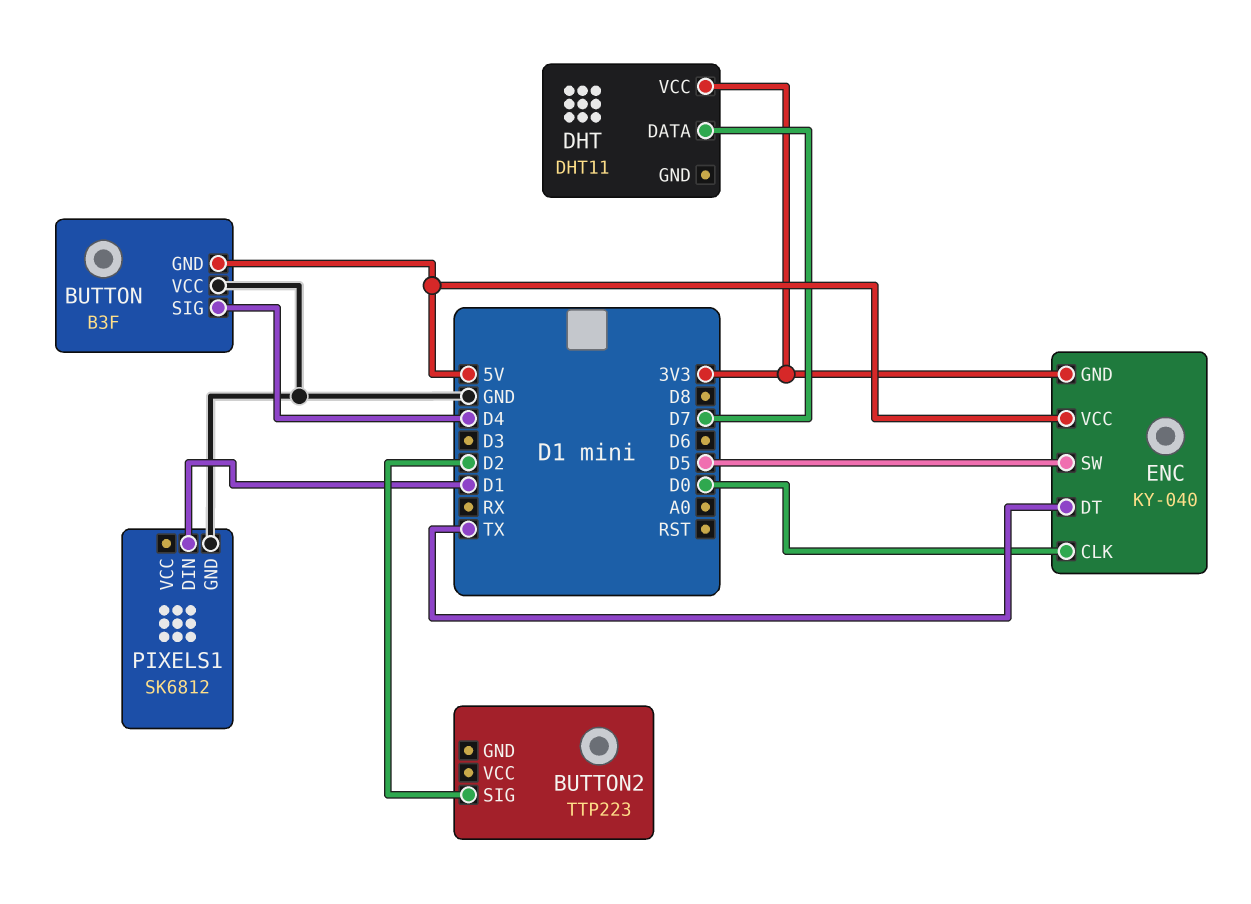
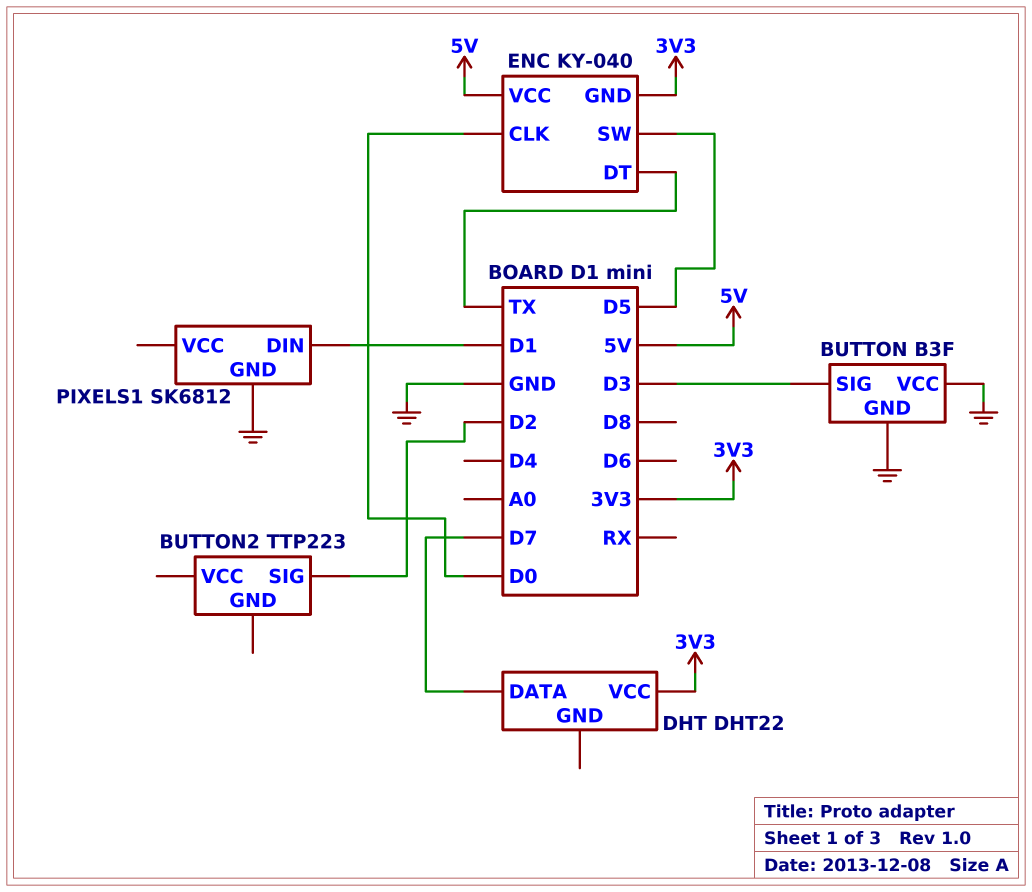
BUTTON pin GND: 5V -> GND
BUTTON pin SIG: D4 -> D3
DHT: DHT11 -> DHT22

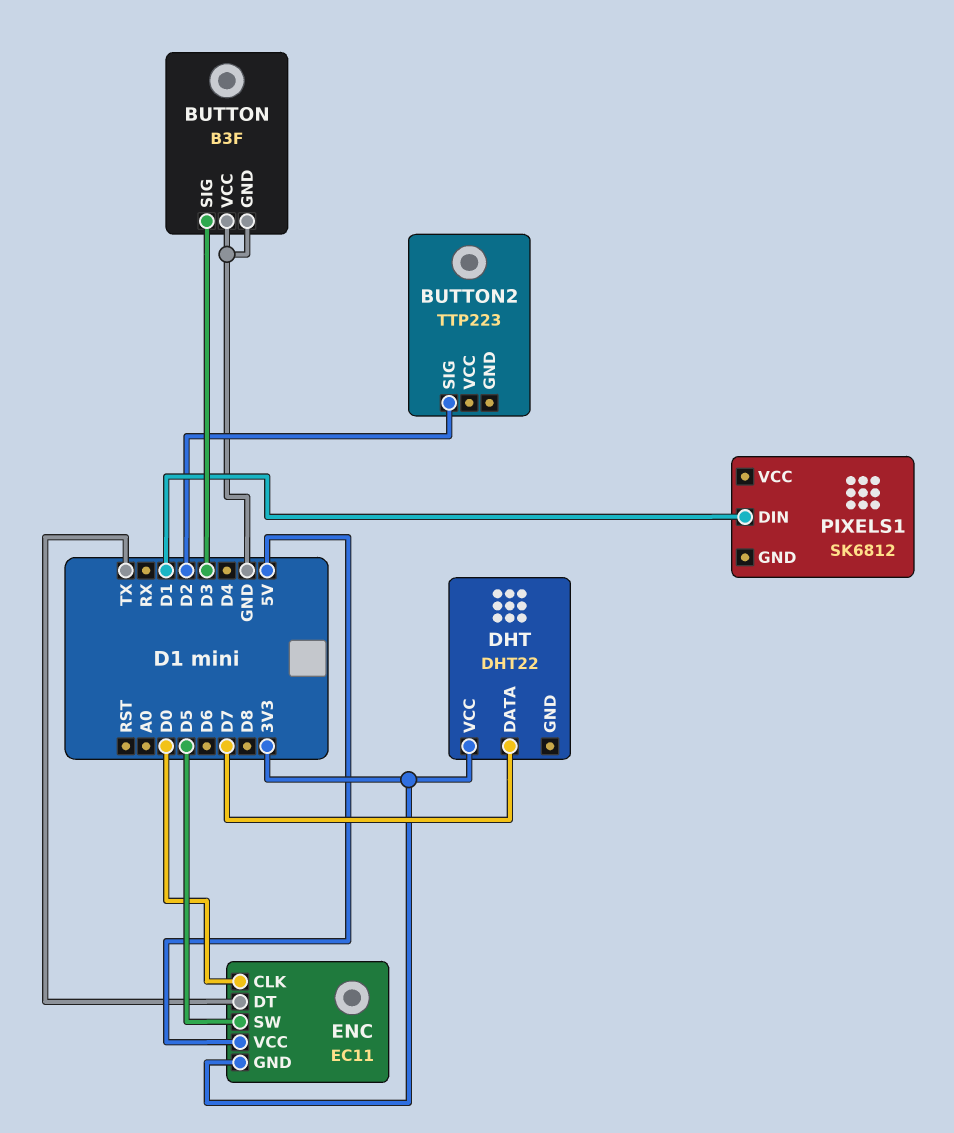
ENC: KY-040 -> EC11
PIXELS1 pin GND: GND -> none

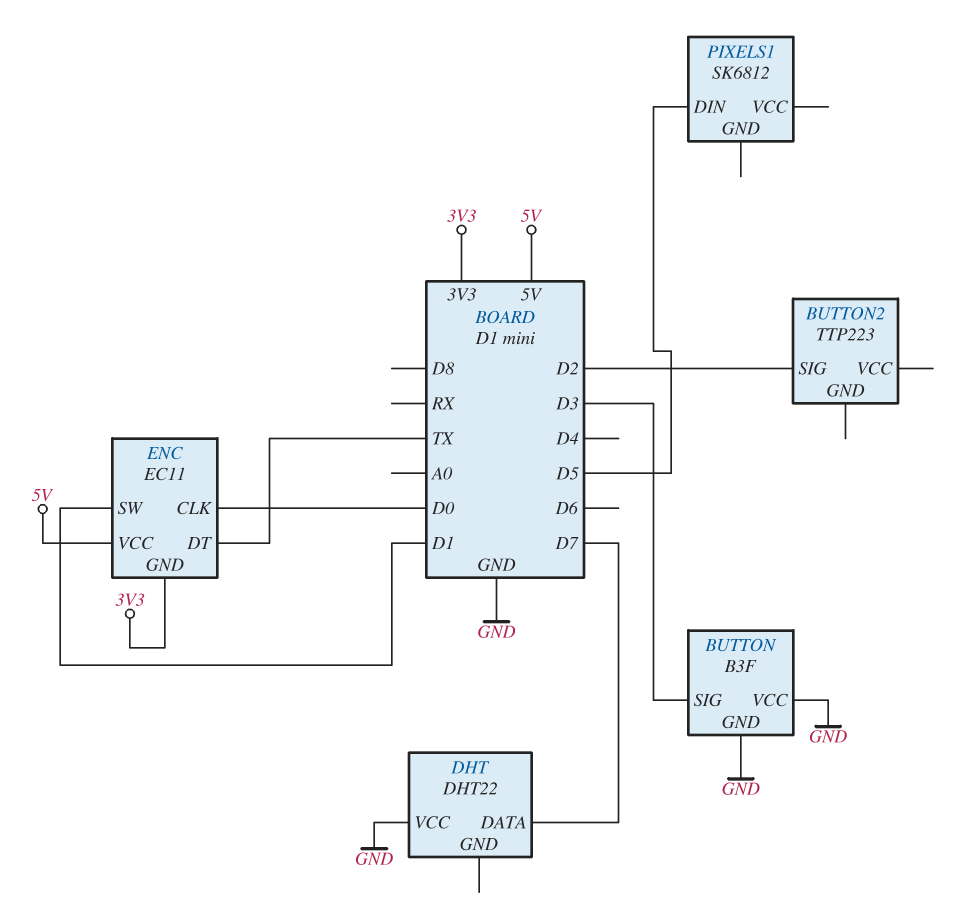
DHT pin VCC: 3V3 -> GND
ENC pin SW: D5 -> D1
PIXELS1 pin DIN: D1 -> D5

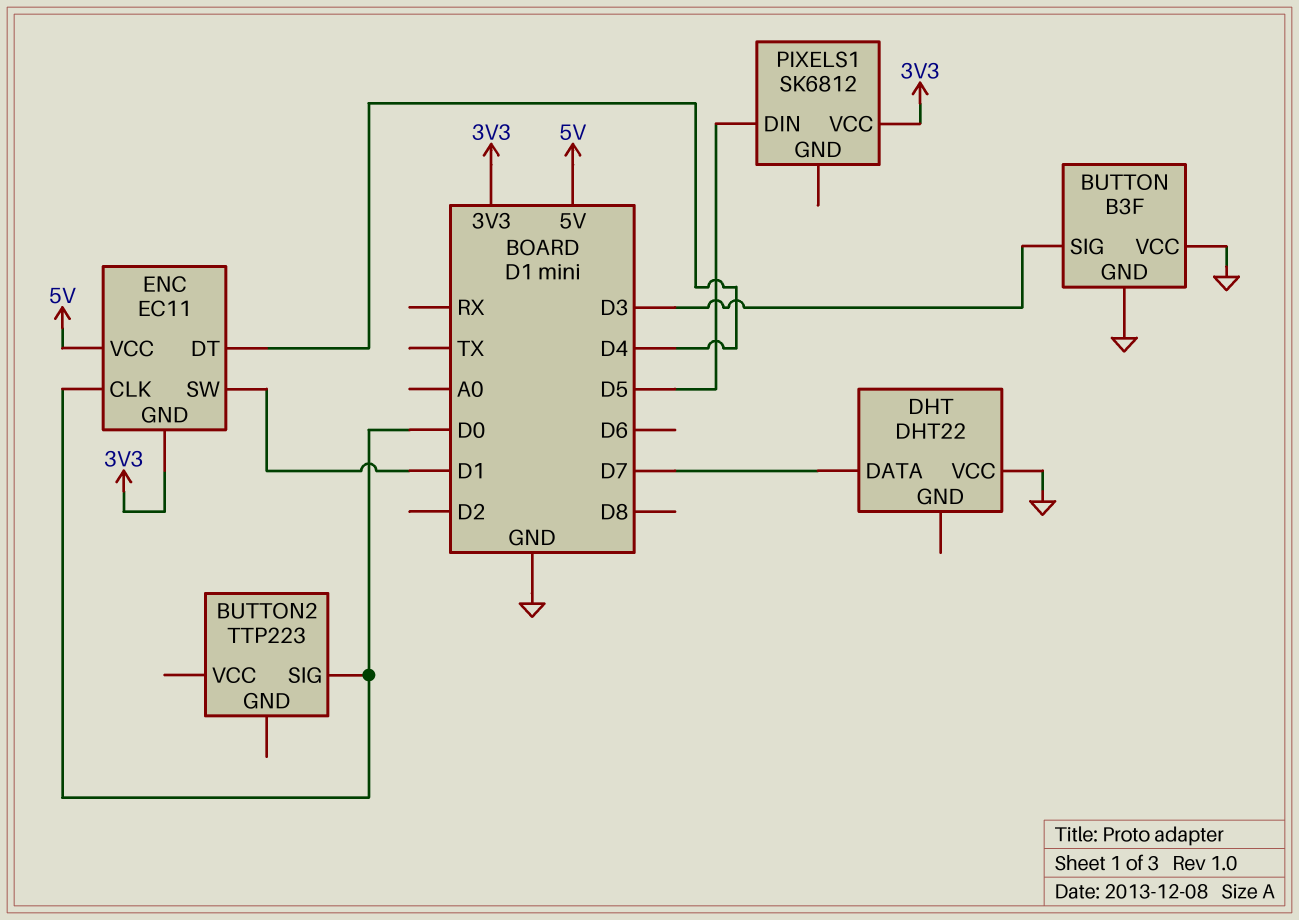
BUTTON2 pin SIG: D2 -> D0
ENC pin DT: TX -> D4
PIXELS1 pin VCC: none -> 3V3

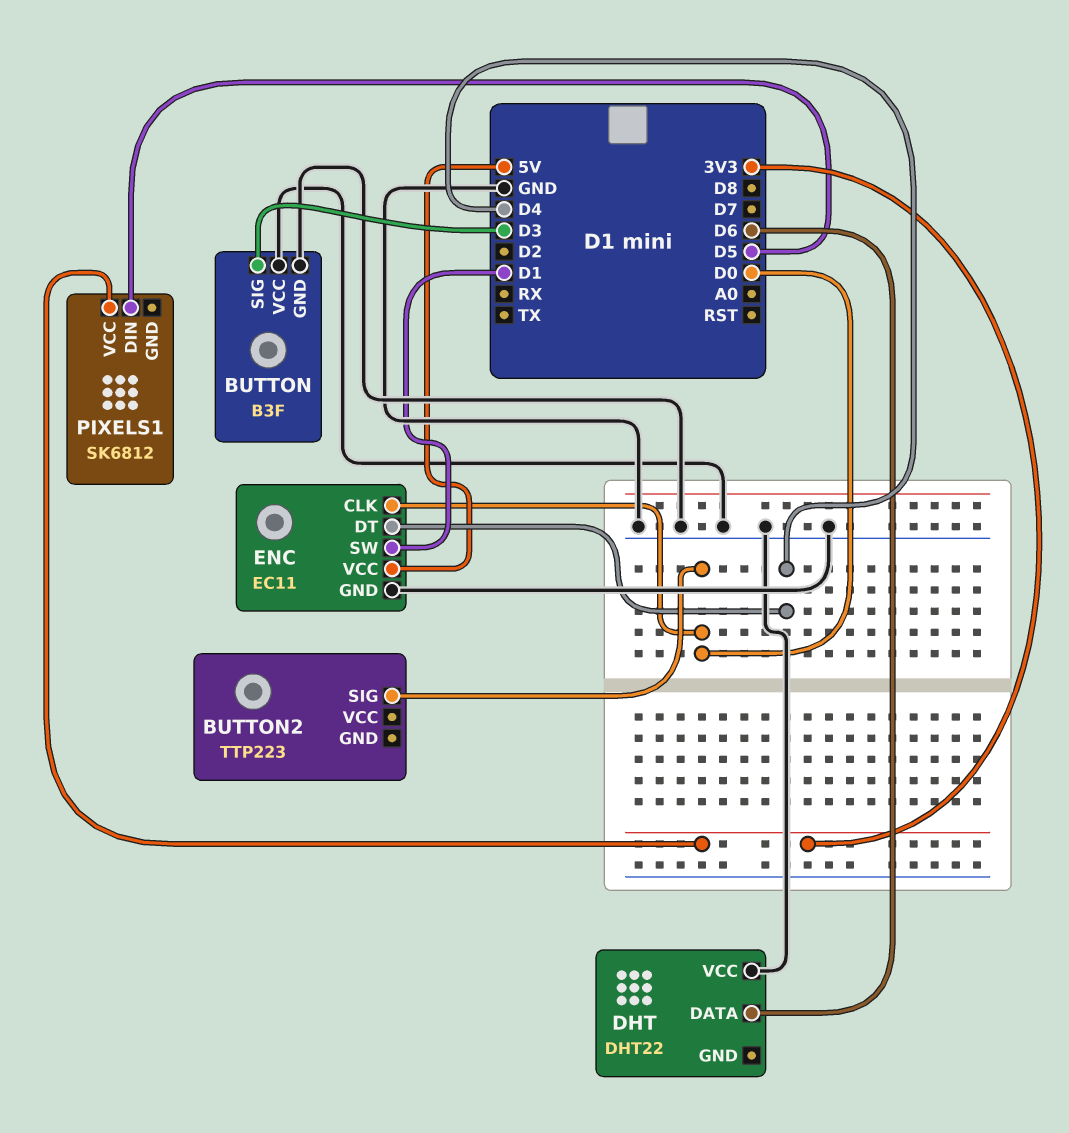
DHT pin DATA: D7 -> D6
ENC pin GND: 3V3 -> GND

